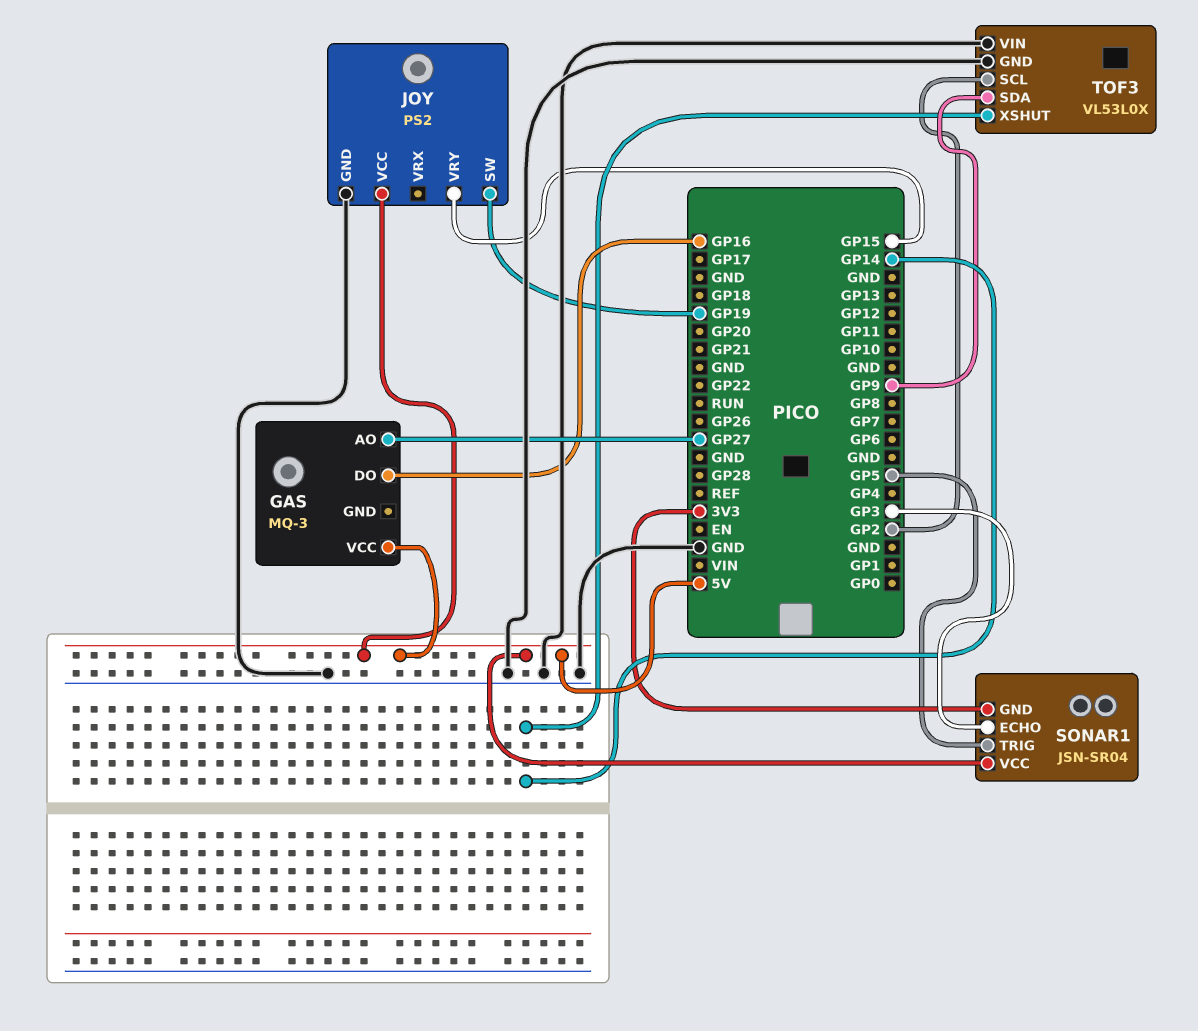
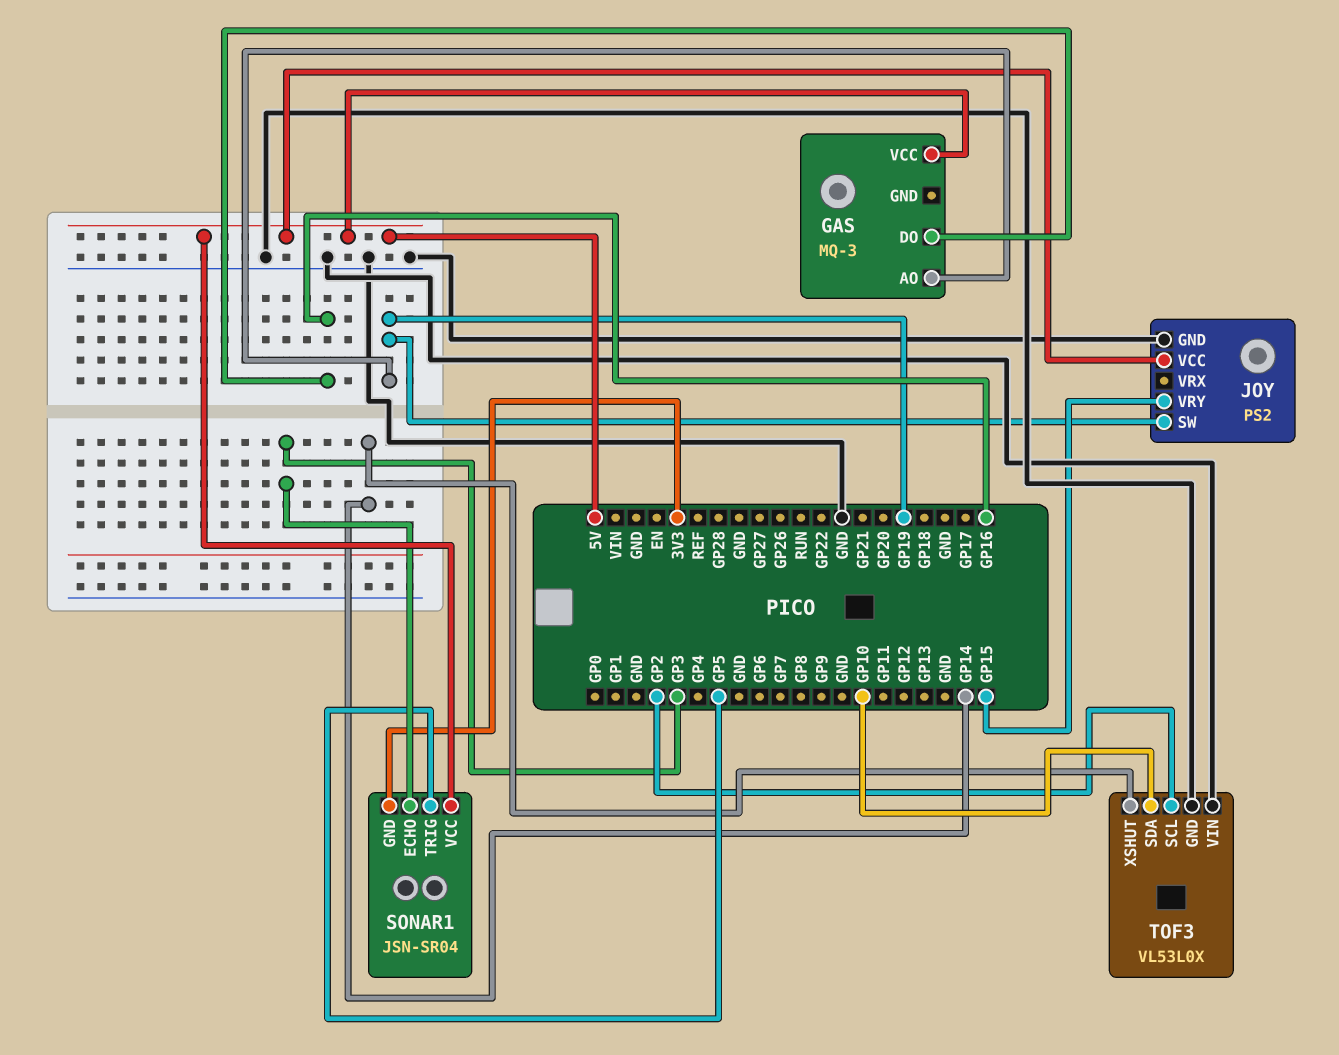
GAS pin AO: GP27 -> GP19
TOF3 pin SDA: GP9 -> GP10

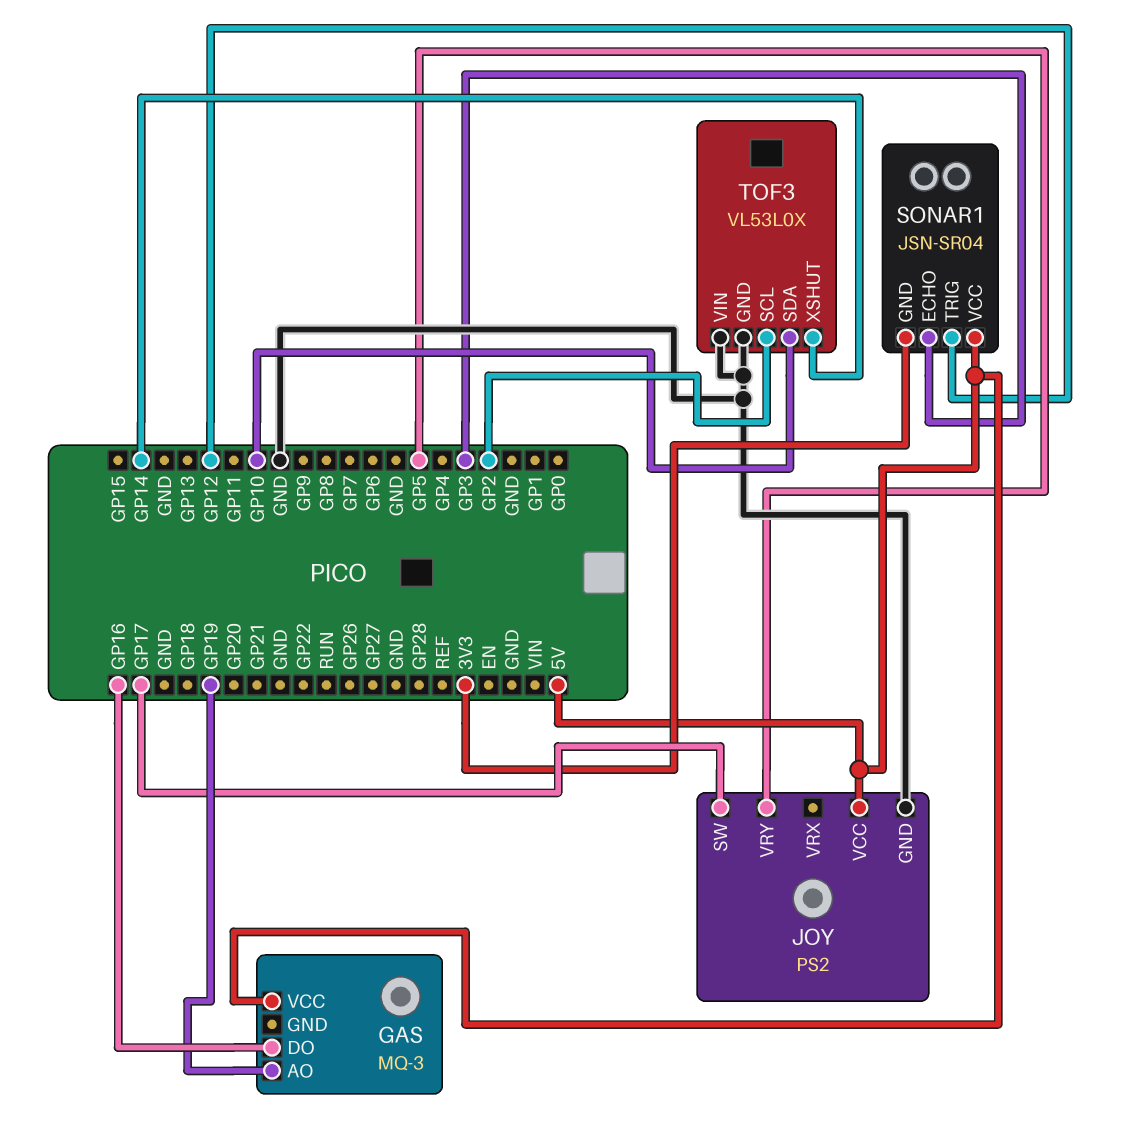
JOY pin SW: GP19 -> GP17
JOY pin VRY: GP15 -> GP5
SONAR1 pin TRIG: GP5 -> GP12

